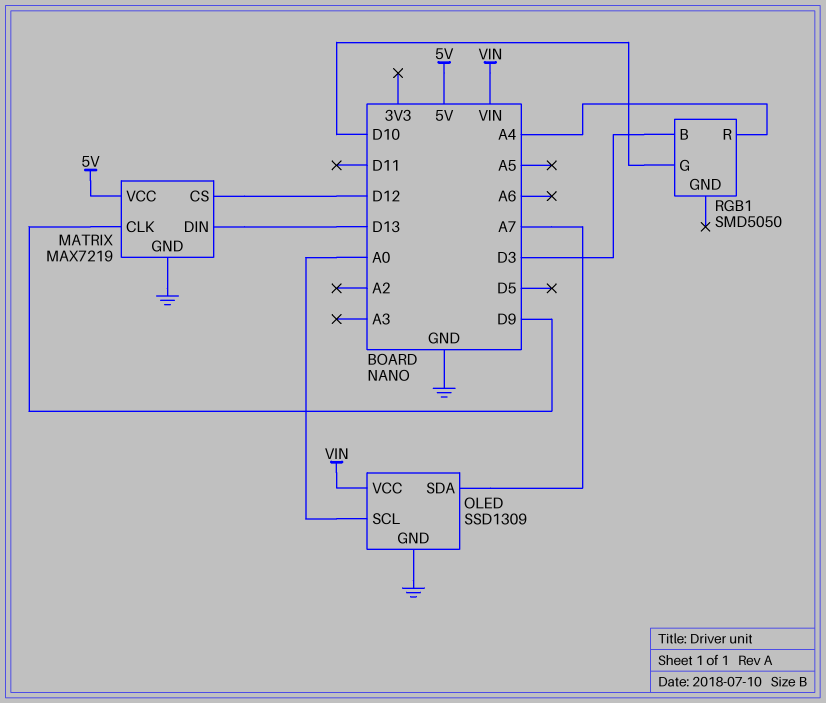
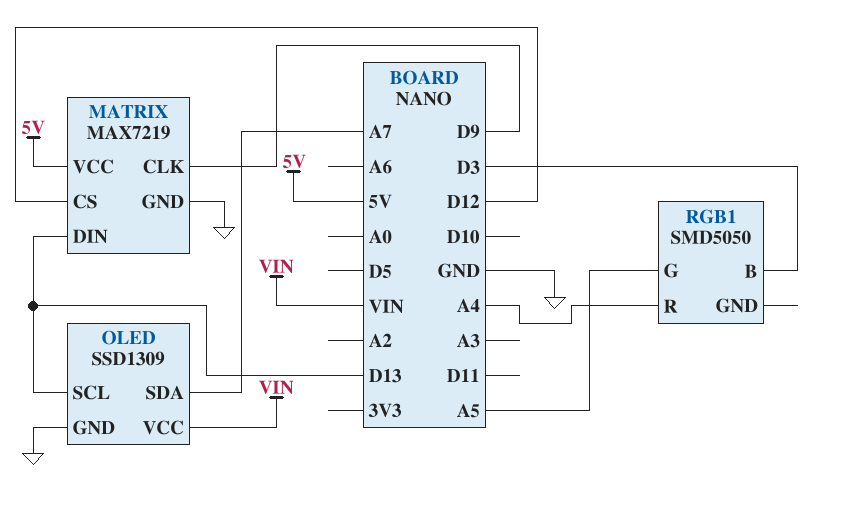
OLED pin SCL: A0 -> D13
RGB1 pin G: D10 -> A5

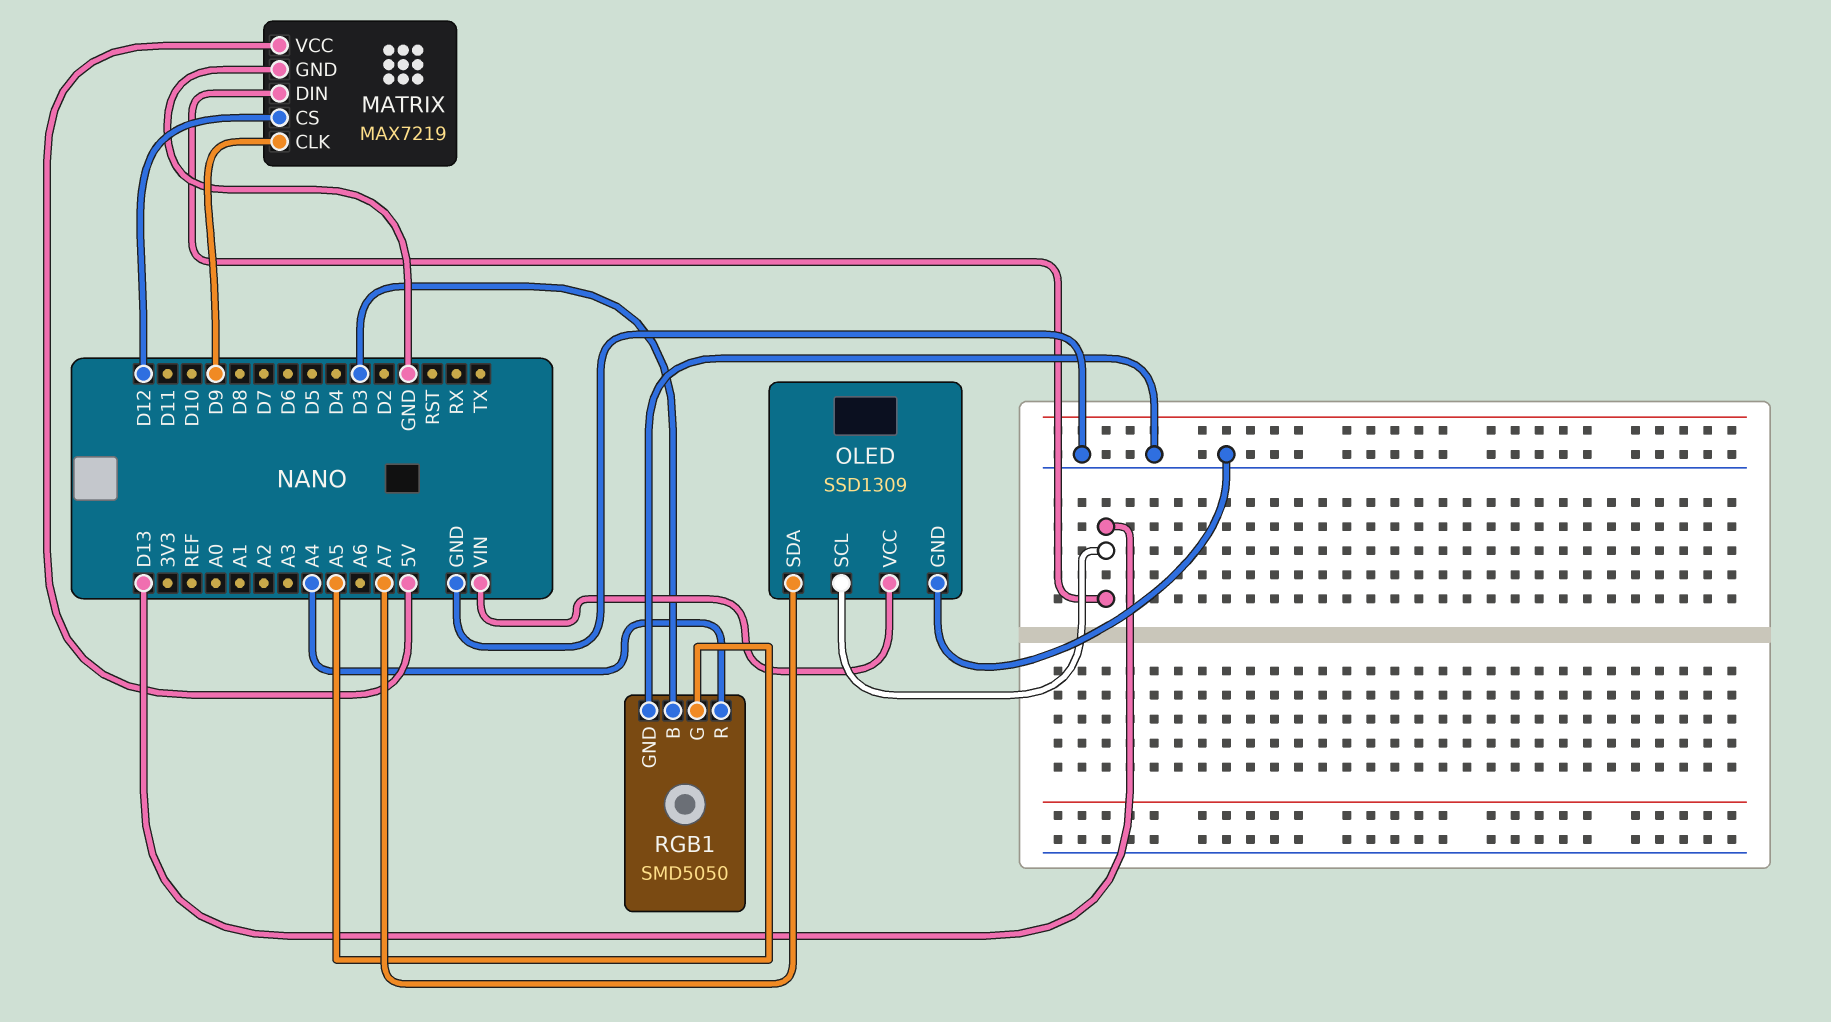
RGB1 pin GND: none -> GND

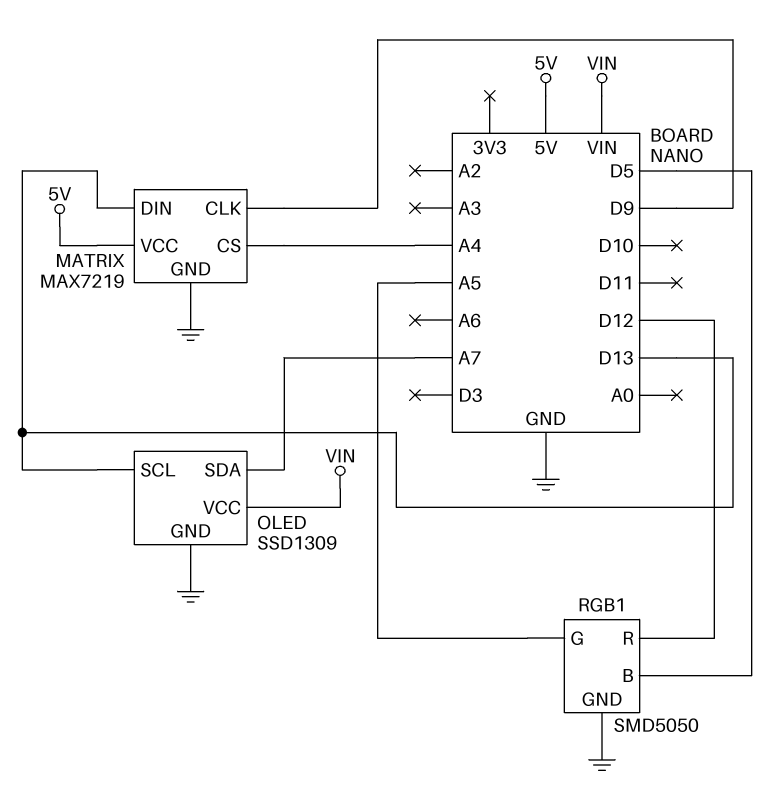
MATRIX pin CS: D12 -> A4
RGB1 pin B: D3 -> D5
RGB1 pin R: A4 -> D12

